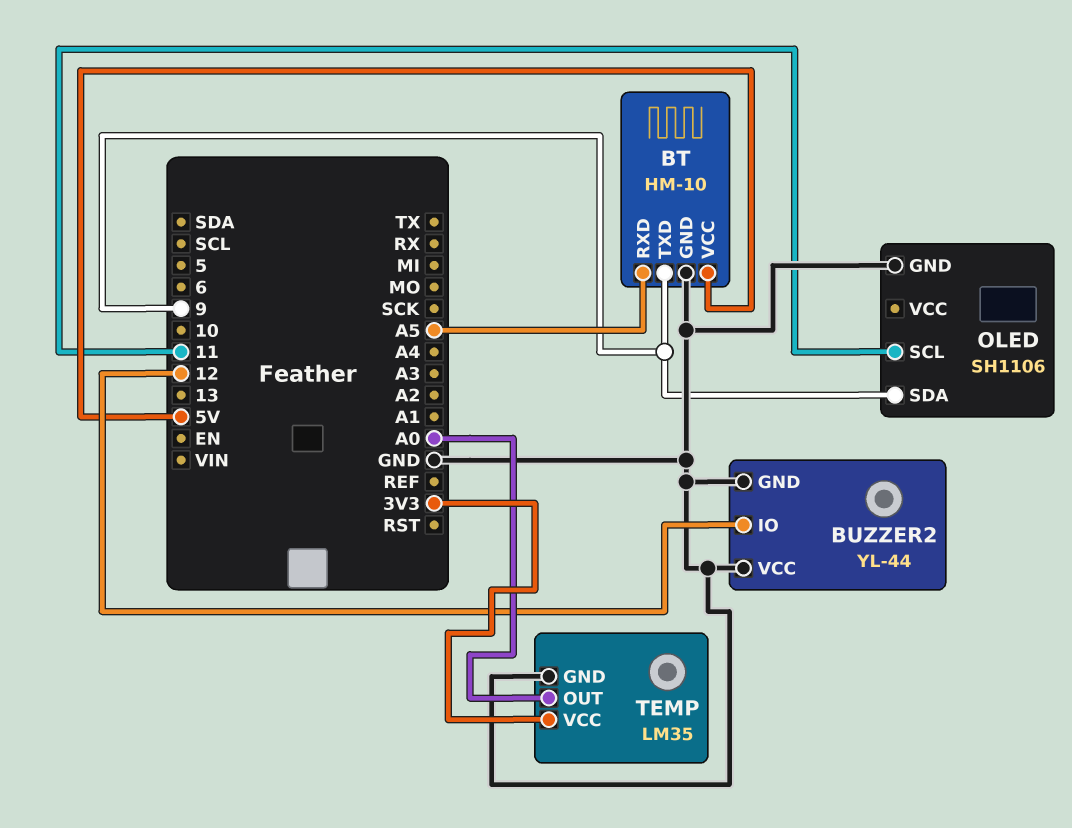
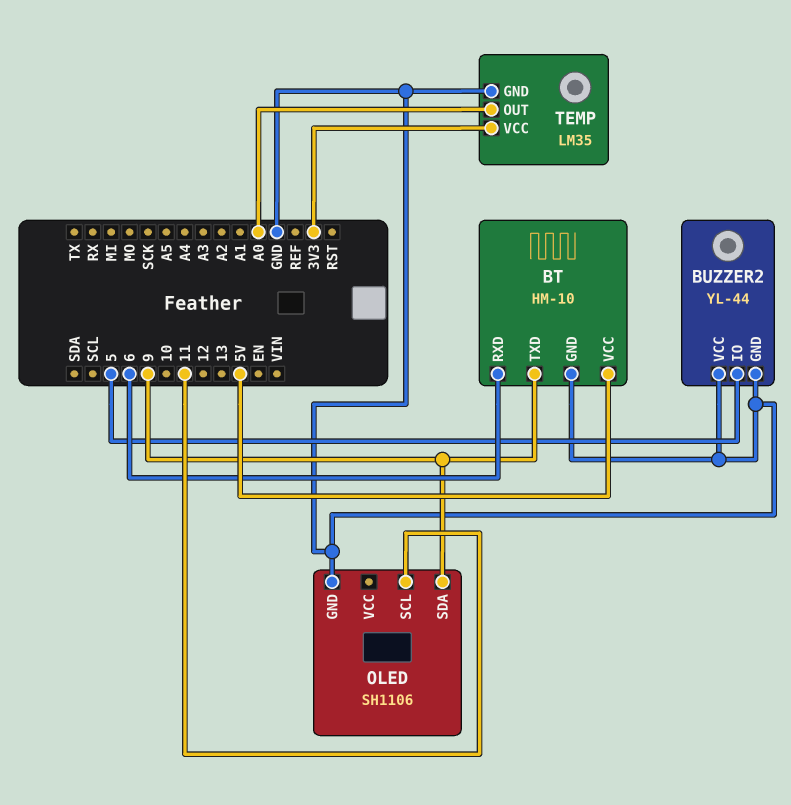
BT pin RXD: A5 -> 6
BUZZER2 pin IO: 12 -> 5

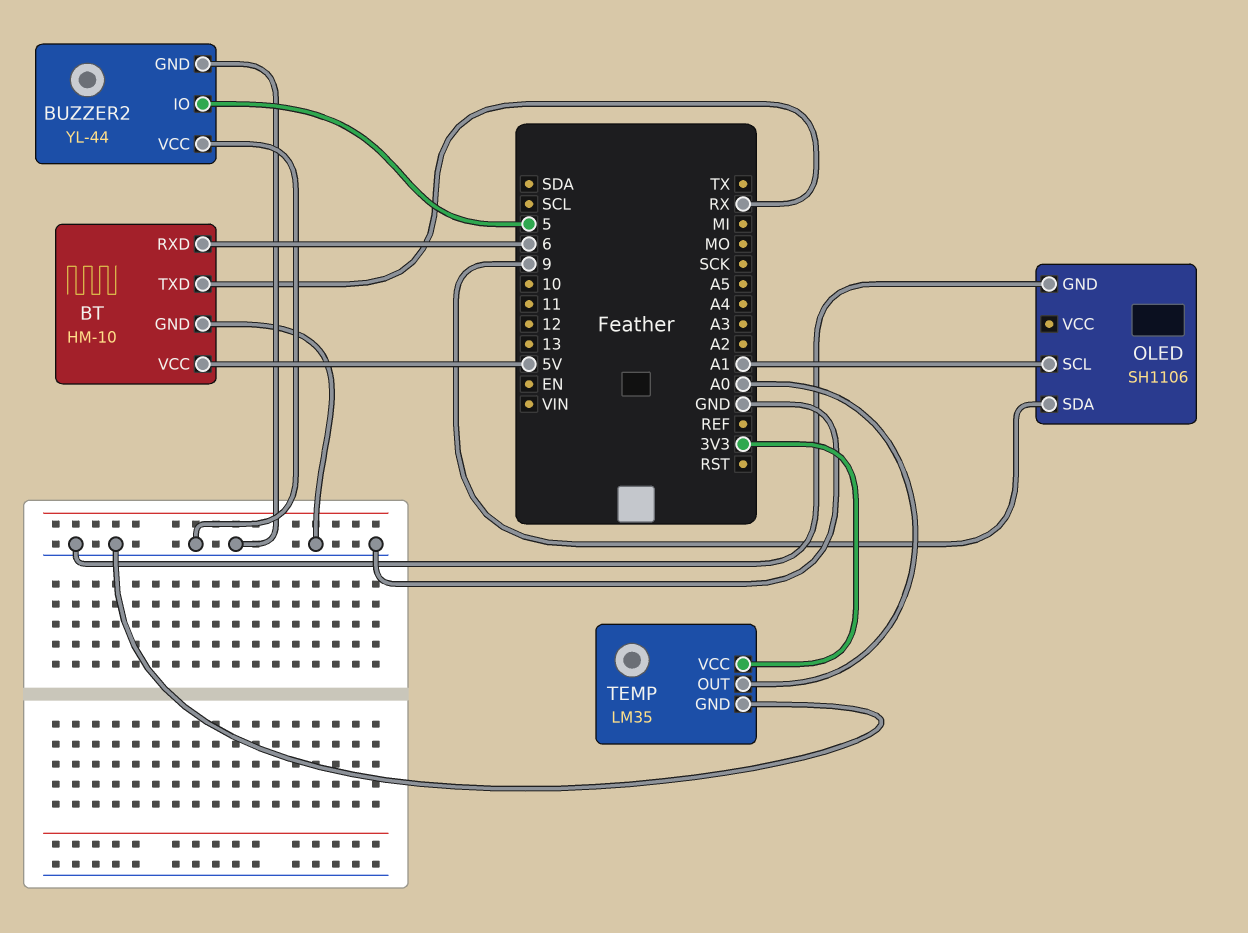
BT pin TXD: 9 -> RX
OLED pin SCL: 11 -> A1

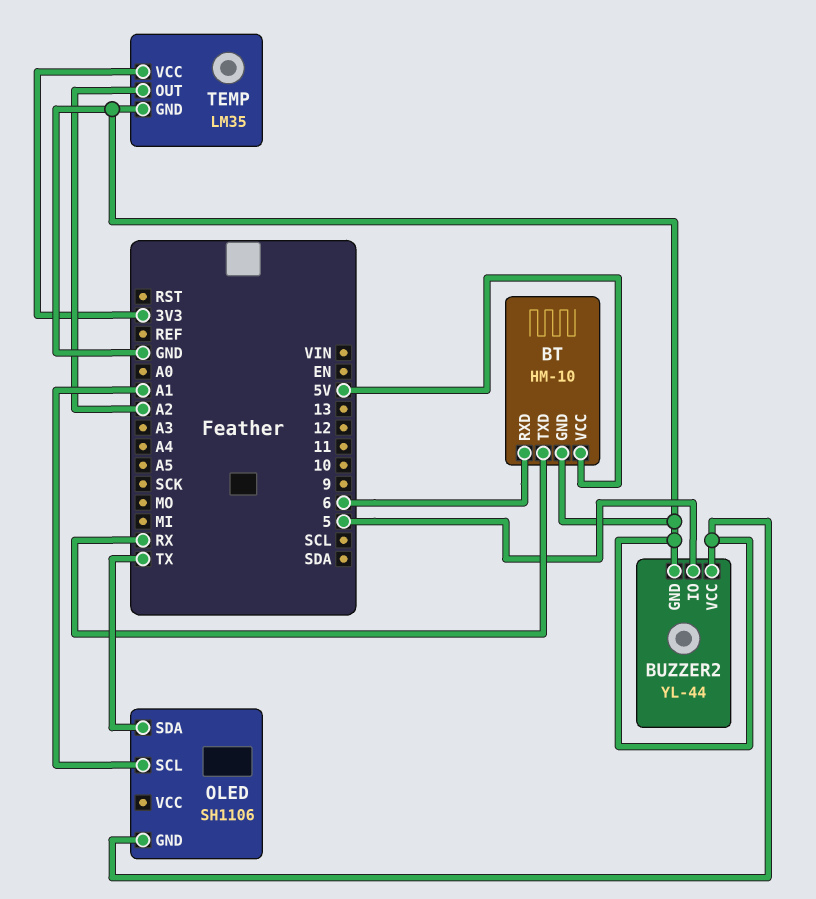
OLED pin SDA: 9 -> TX
TEMP pin OUT: A0 -> A2

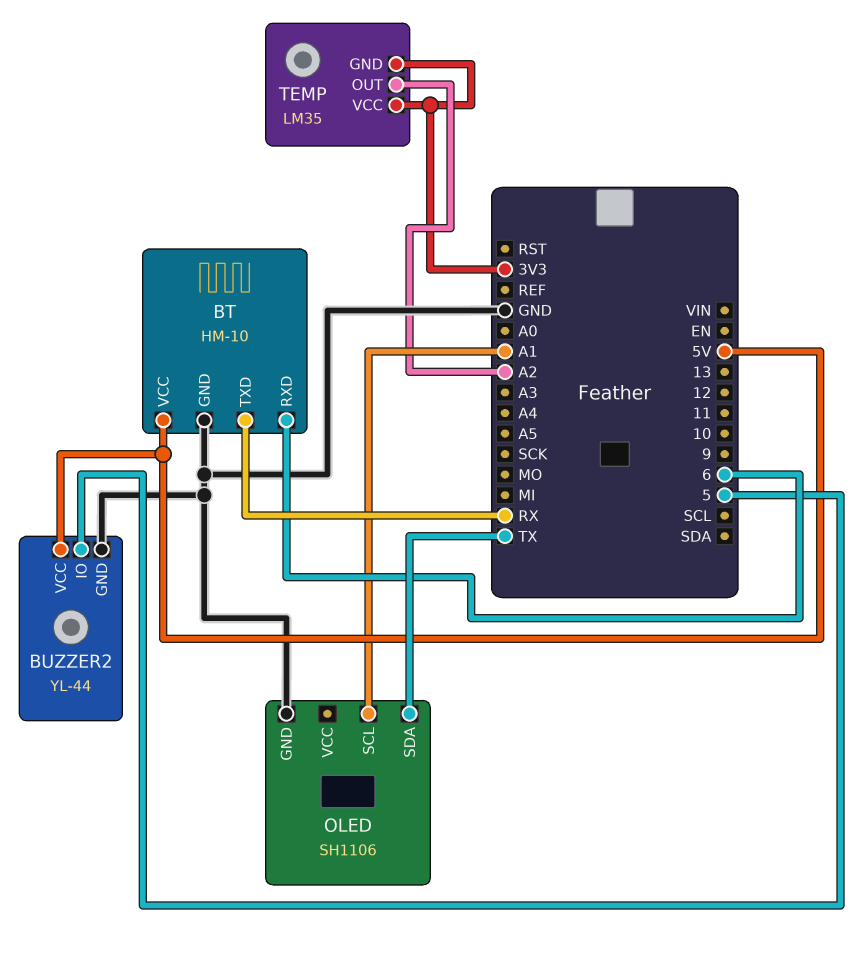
BUZZER2 pin VCC: GND -> 5V
TEMP pin GND: GND -> 3V3

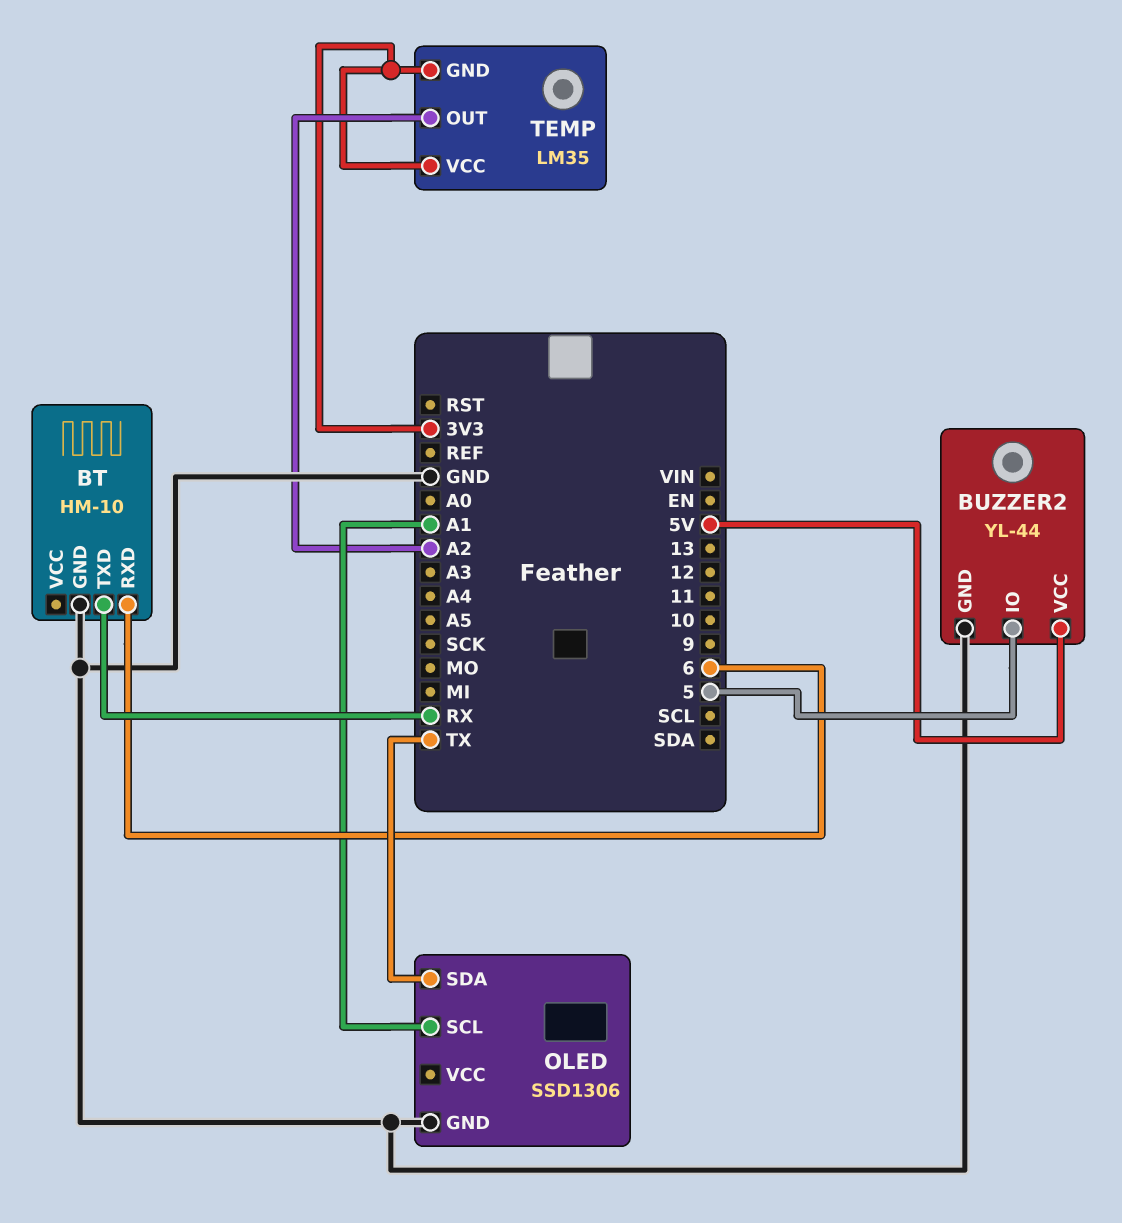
BT pin VCC: 5V -> none
OLED: SH1106 -> SSD1306

